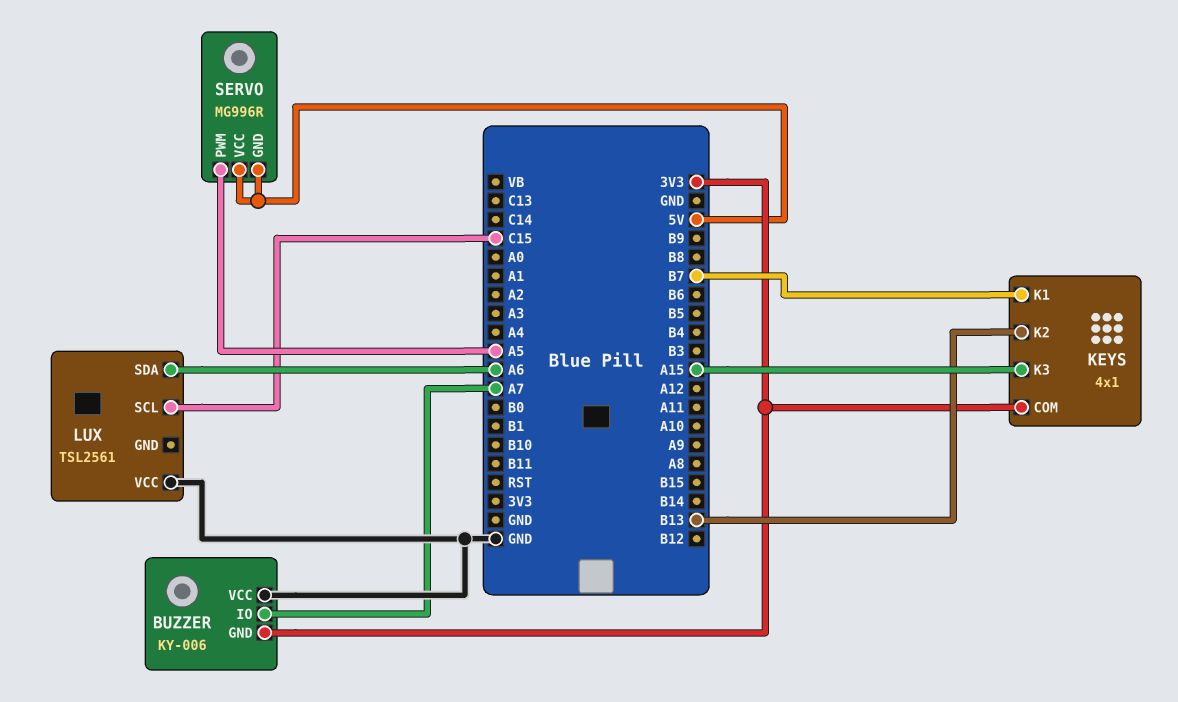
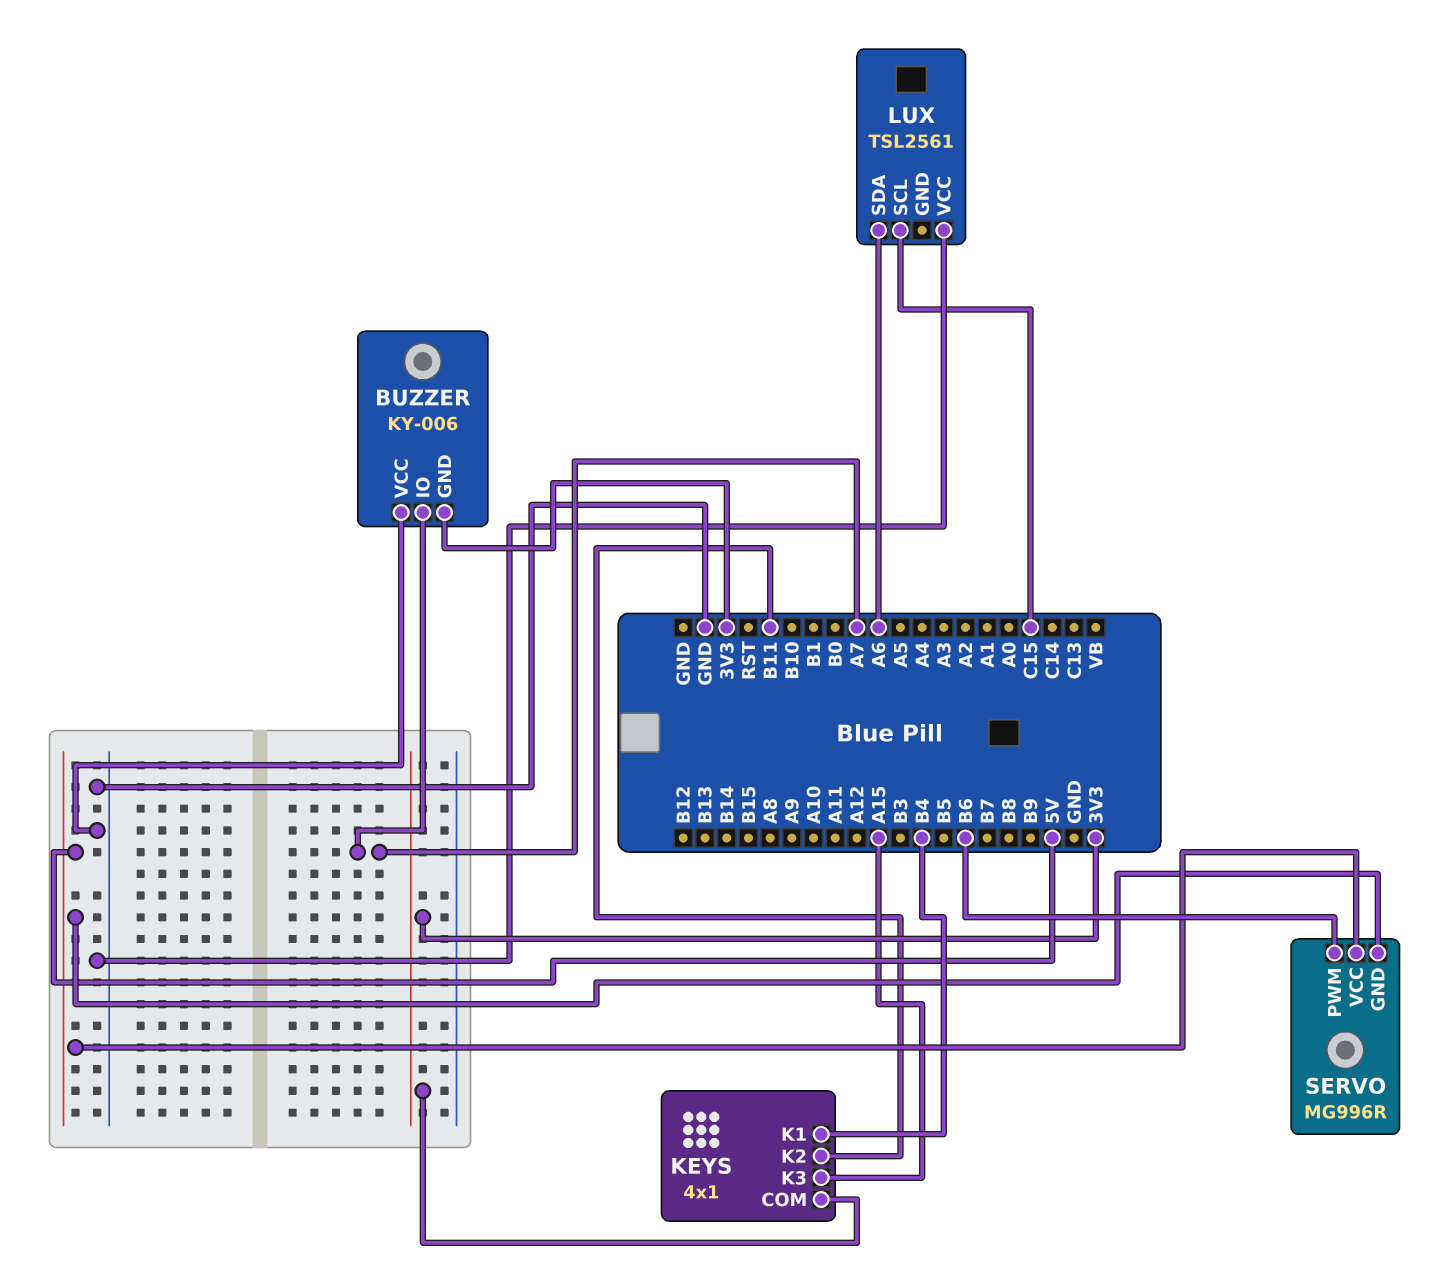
KEYS pin K1: B7 -> B4
KEYS pin K2: B13 -> B11
SERVO pin PWM: A5 -> B6

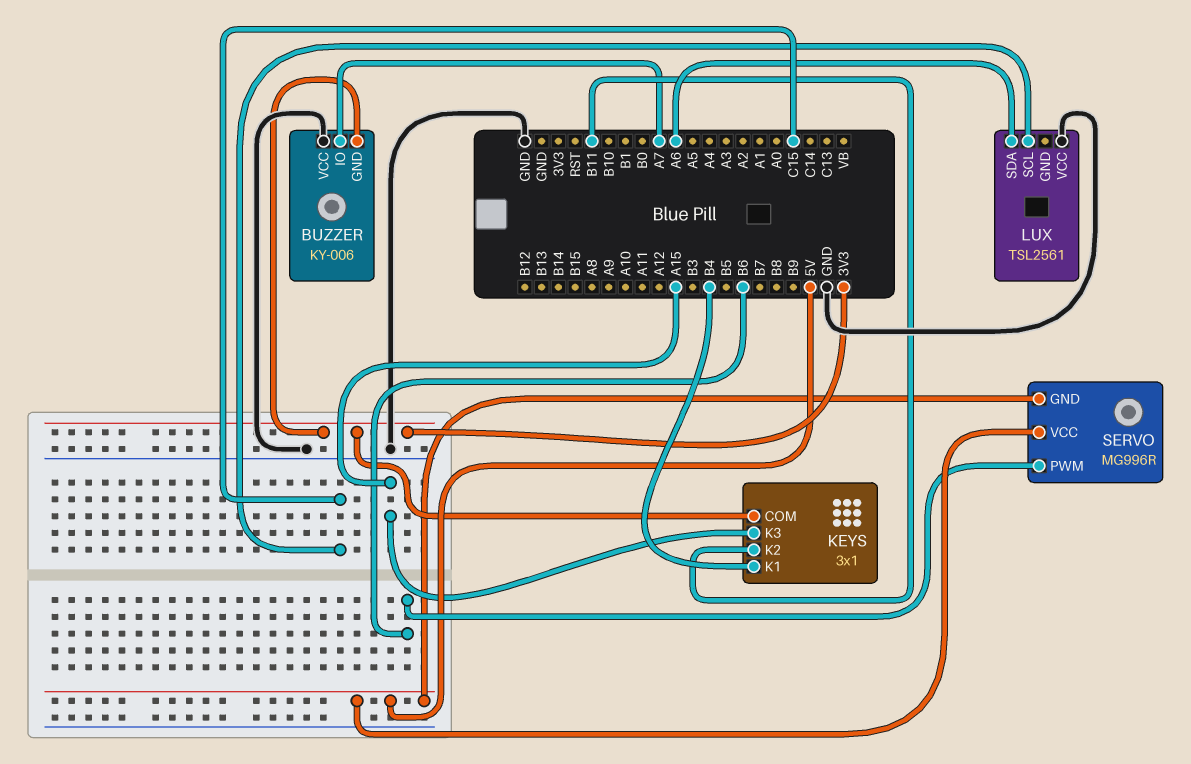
KEYS: 4x1 -> 3x1

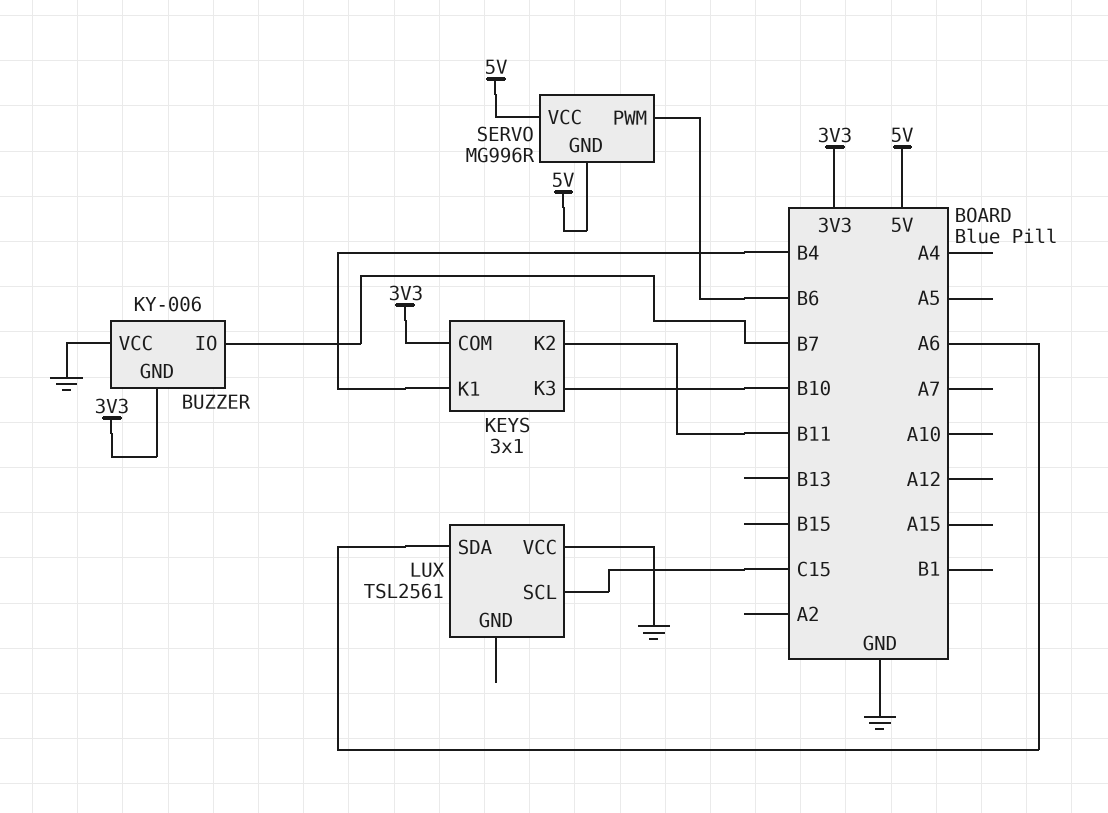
BUZZER pin IO: A7 -> B7
KEYS pin K3: A15 -> B10

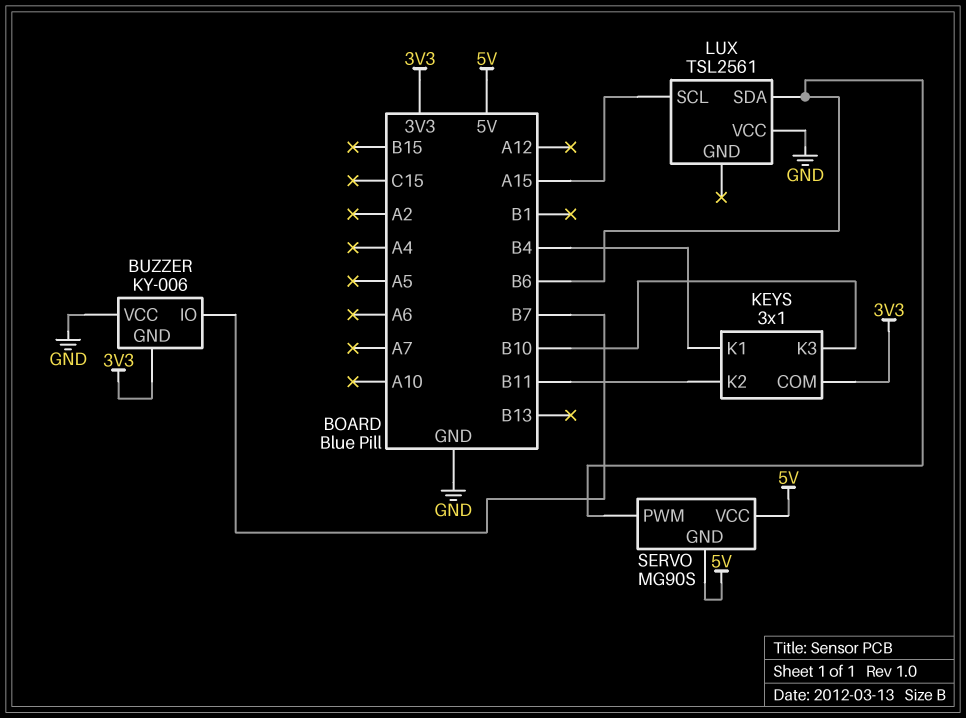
LUX pin SCL: C15 -> A15
LUX pin SDA: A6 -> B6
SERVO: MG996R -> MG90S

